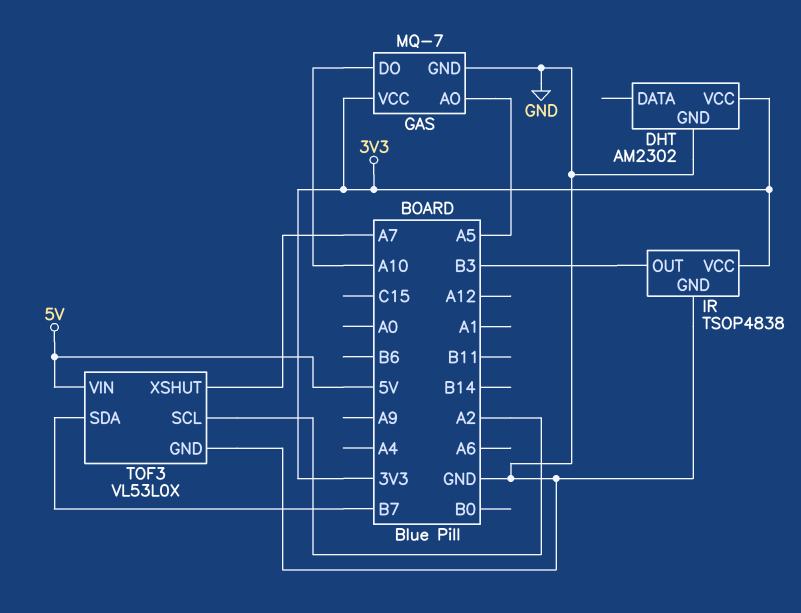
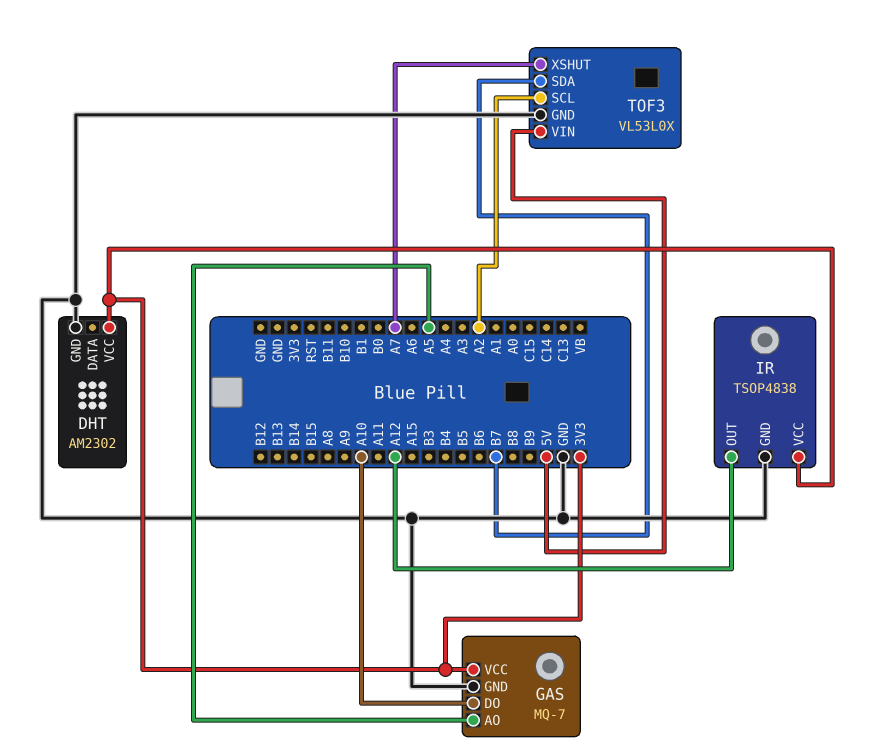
IR pin OUT: B3 -> A12

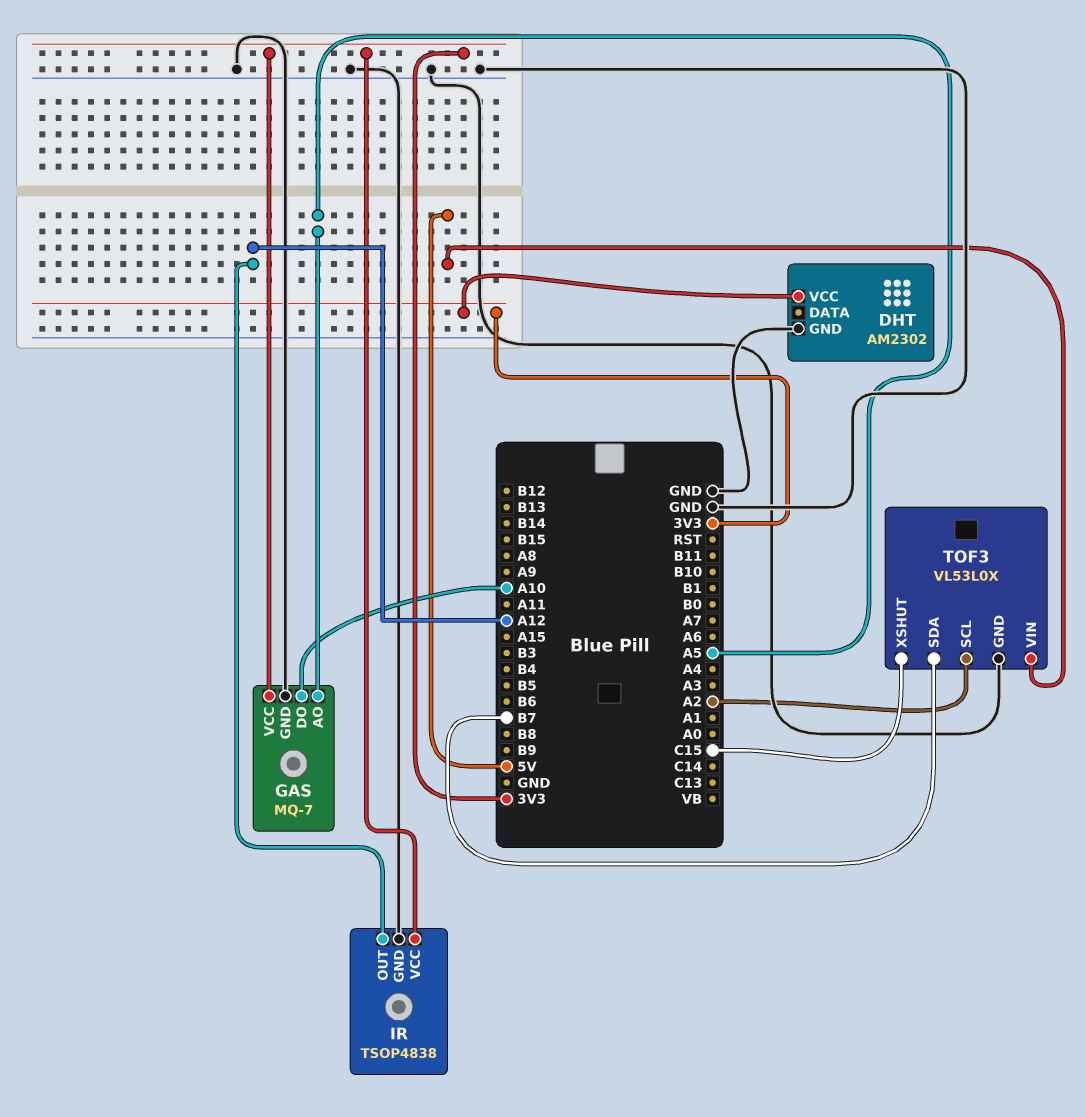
TOF3 pin XSHUT: A7 -> C15

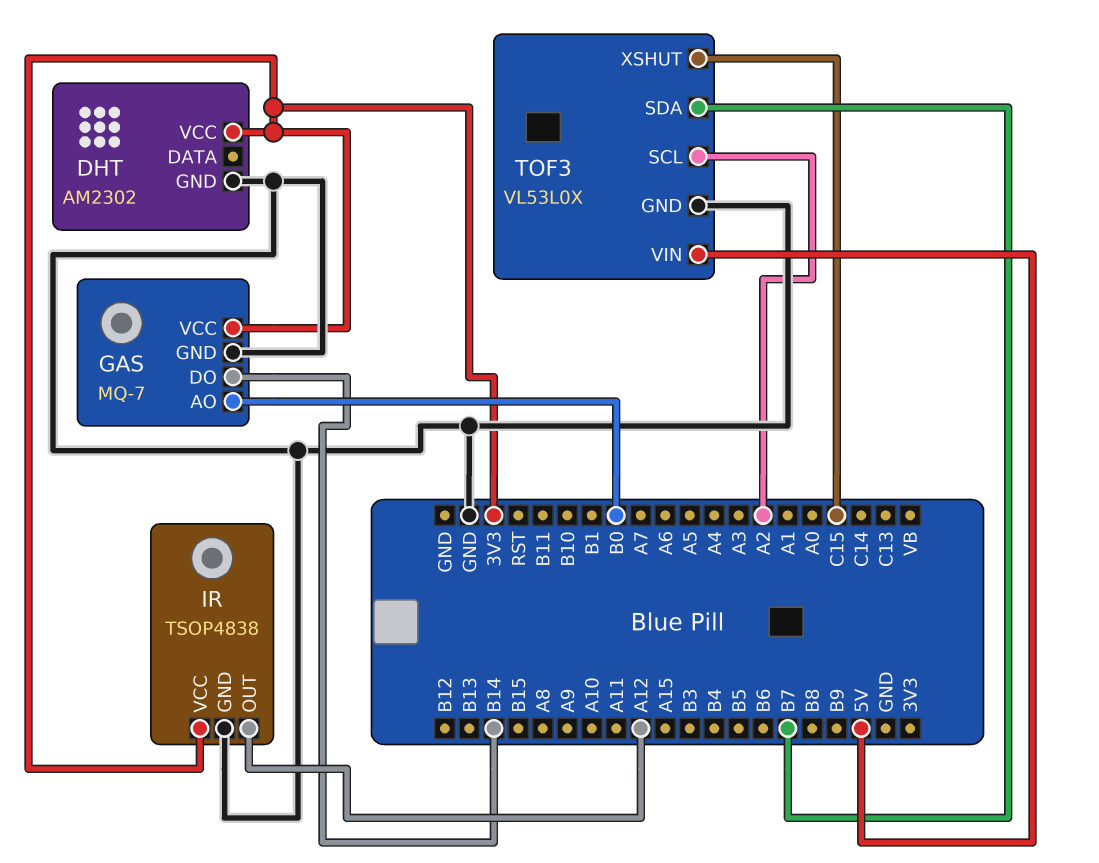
GAS pin AO: A5 -> B0
GAS pin DO: A10 -> B14

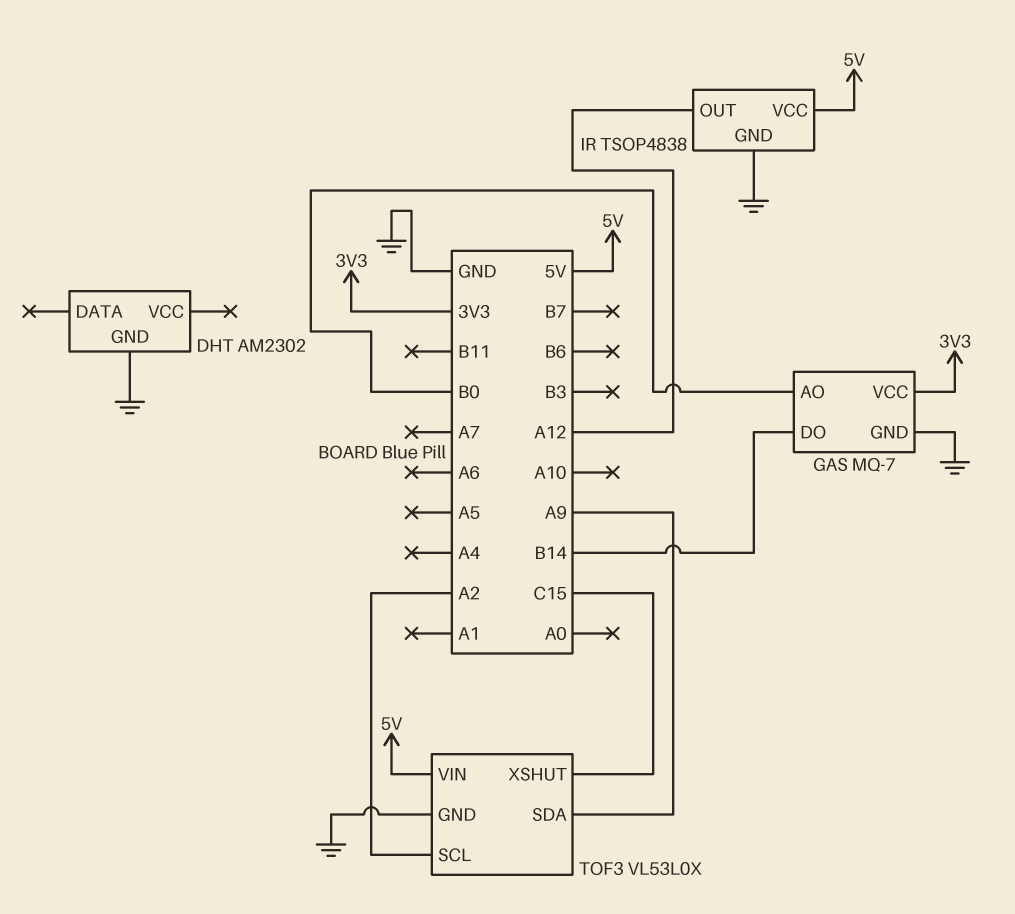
DHT pin VCC: 3V3 -> none
IR pin VCC: 3V3 -> 5V
TOF3 pin SDA: B7 -> A9

